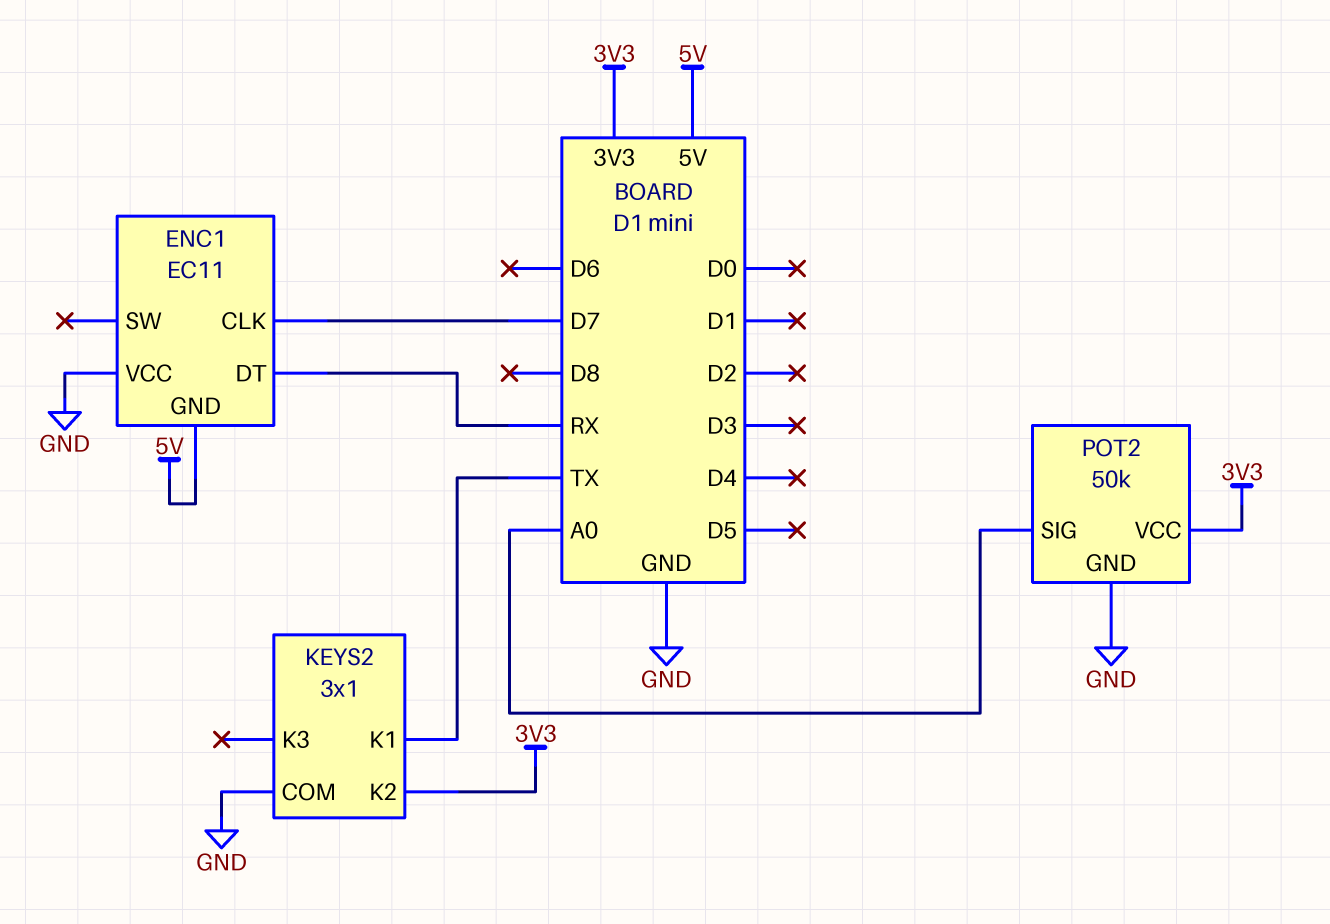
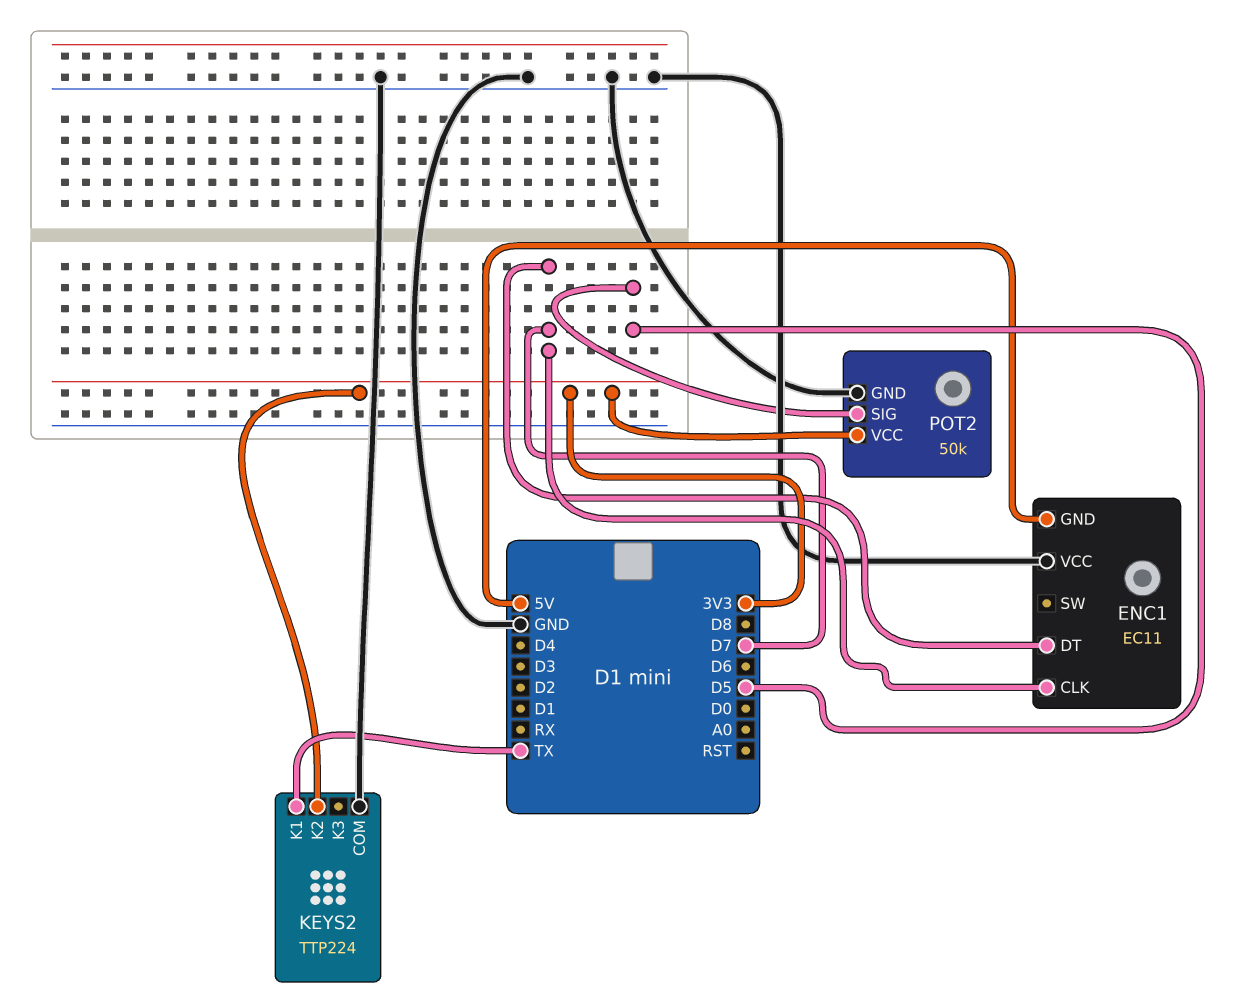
ENC1 pin DT: RX -> D7
KEYS2: 3x1 -> TTP224
POT2 pin SIG: A0 -> D5

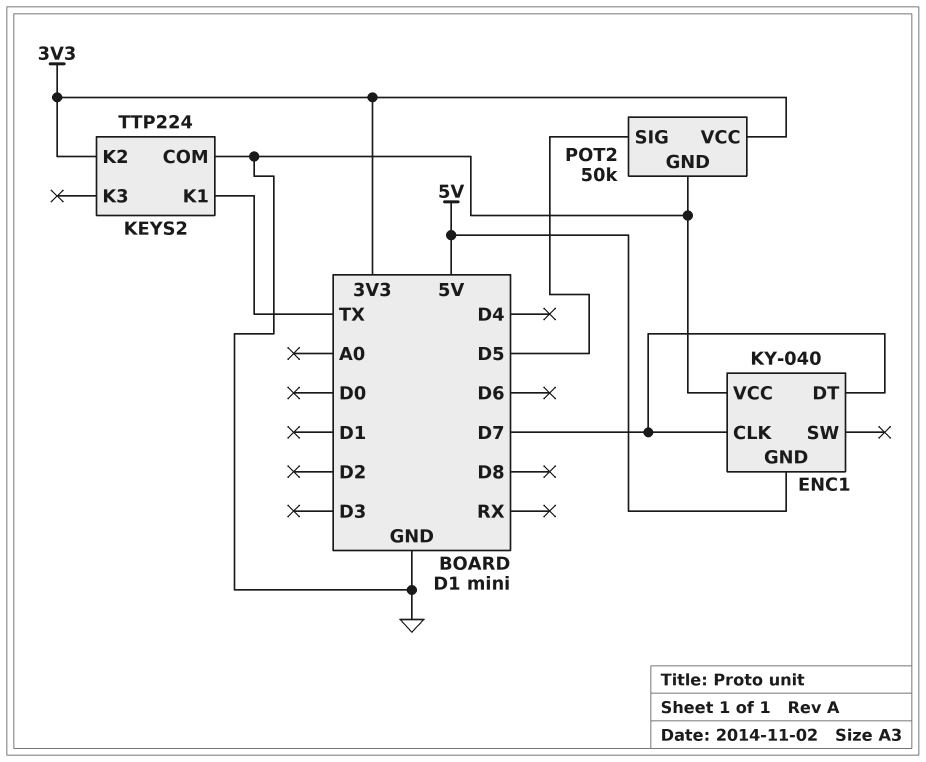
ENC1: EC11 -> KY-040

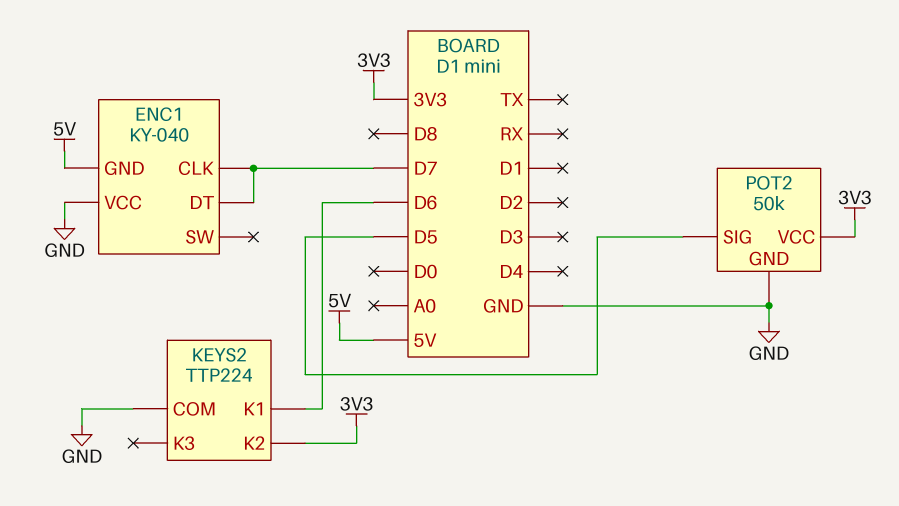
KEYS2 pin K1: TX -> D6

